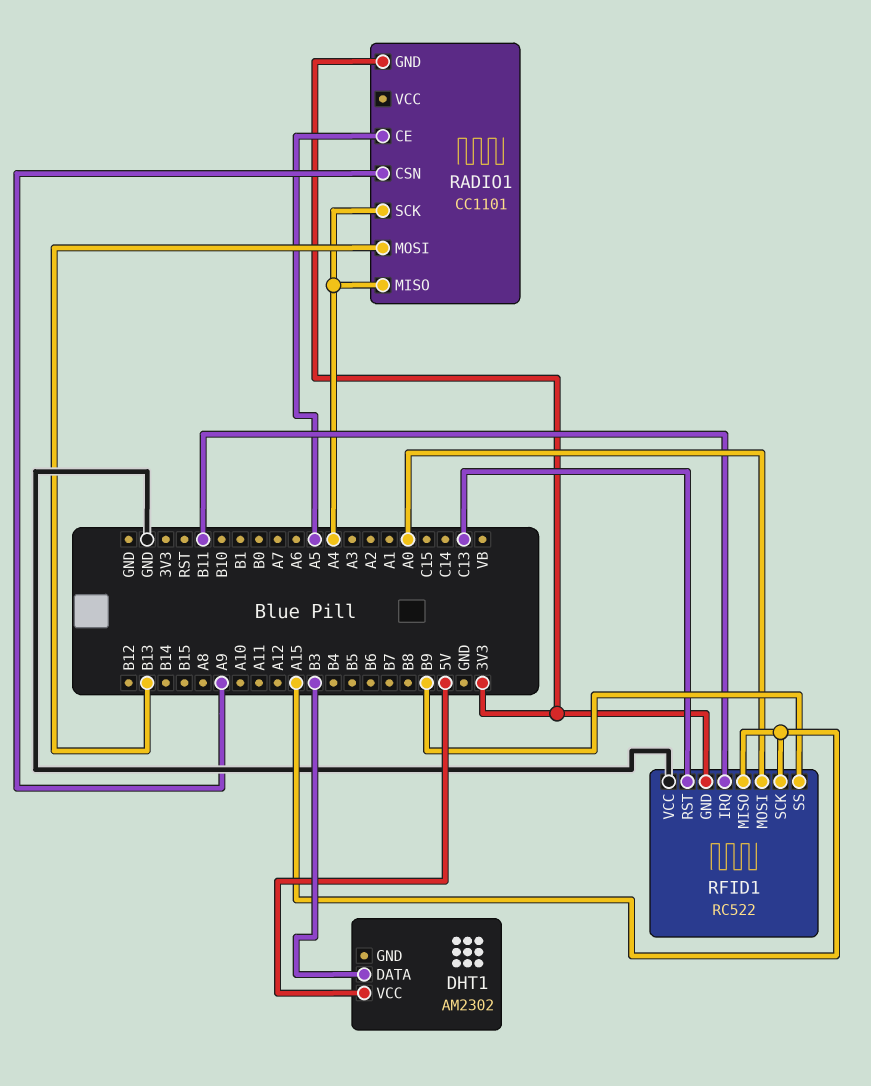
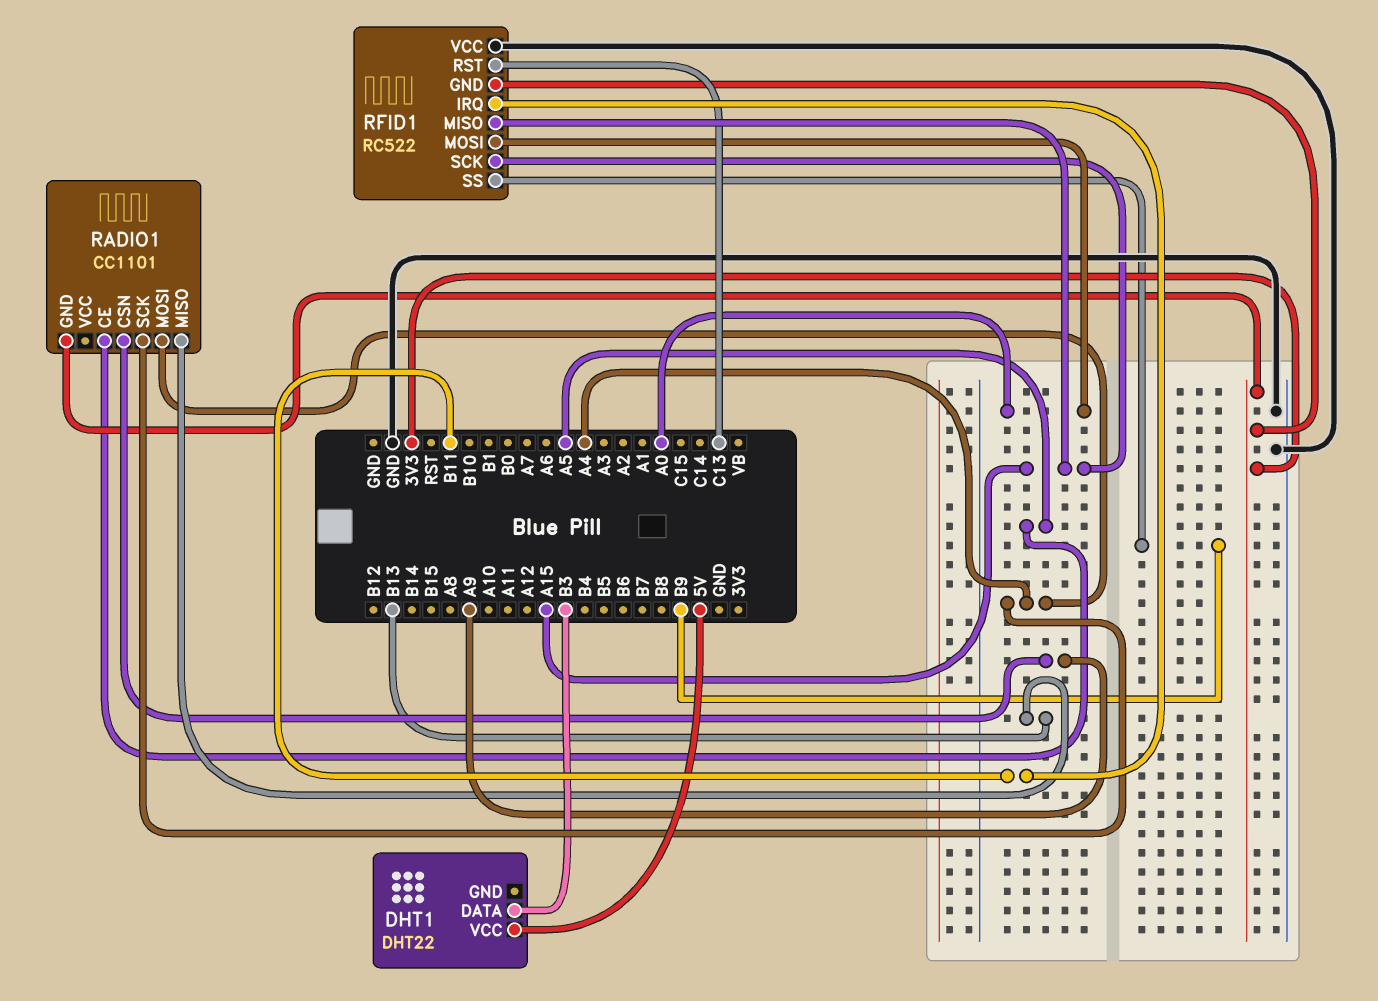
DHT1: AM2302 -> DHT22
RADIO1 pin MISO: A4 -> B13
RADIO1 pin MOSI: B13 -> A4

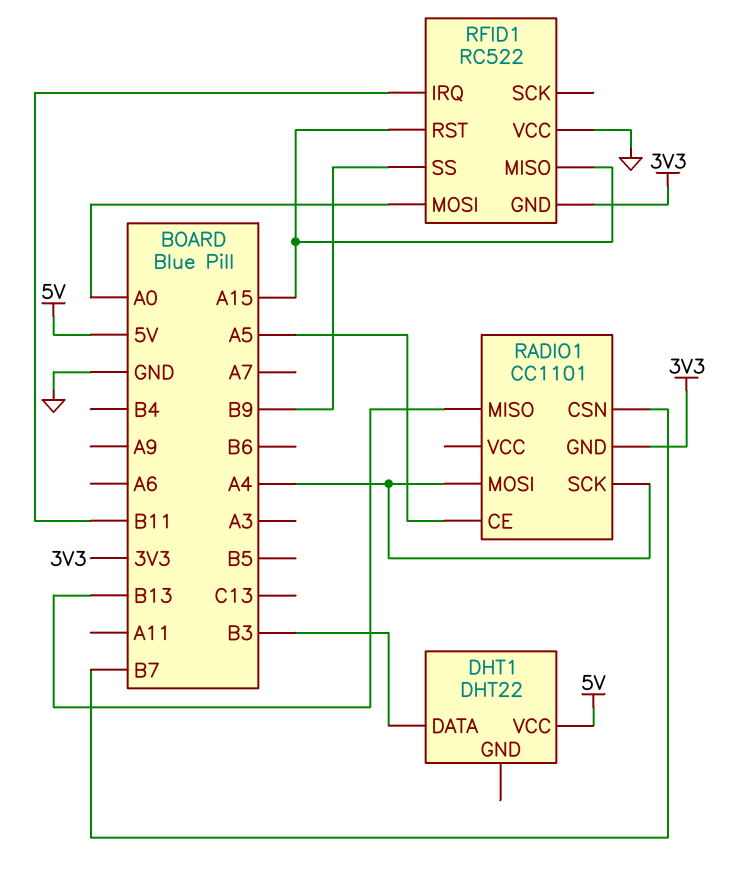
RADIO1 pin CSN: A9 -> B7
RFID1 pin RST: C13 -> A15
RFID1 pin SCK: A15 -> none

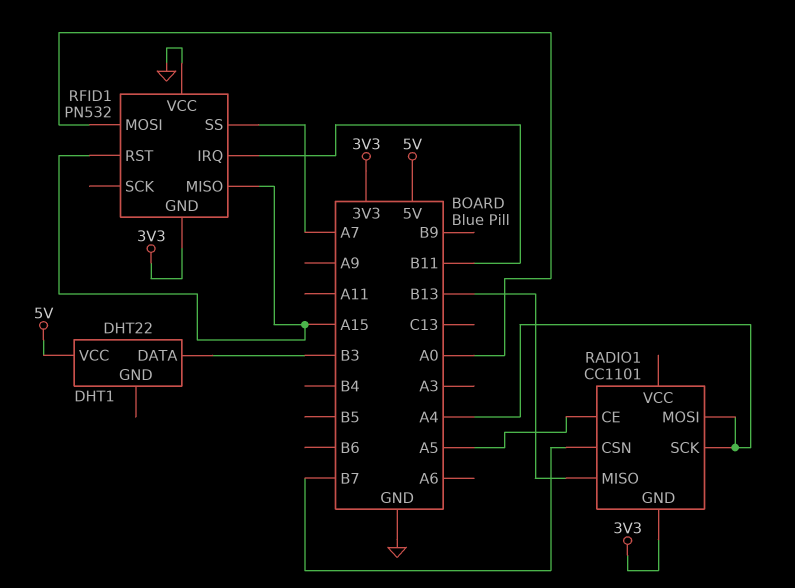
RFID1: RC522 -> PN532
RFID1 pin SS: B9 -> A7

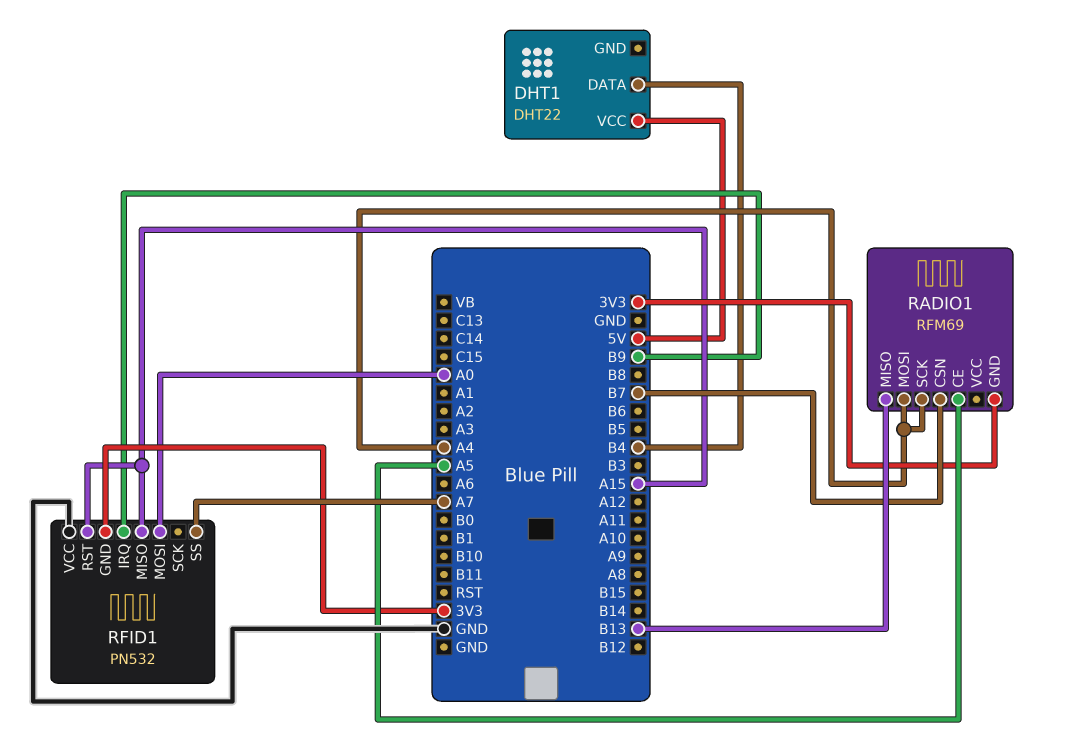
DHT1 pin DATA: B3 -> B4
RADIO1: CC1101 -> RFM69
RFID1 pin IRQ: B11 -> B9

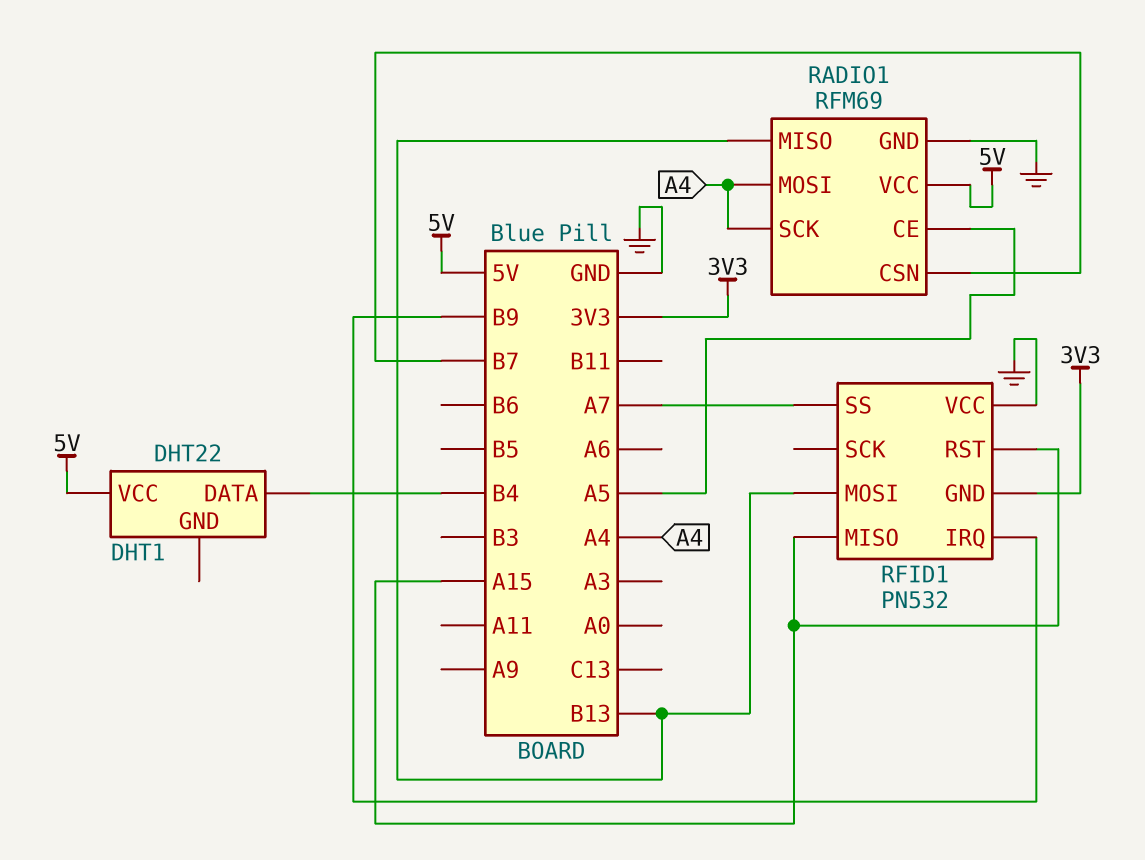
RADIO1 pin GND: 3V3 -> GND
RADIO1 pin VCC: none -> 5V
RFID1 pin MOSI: A0 -> B13

